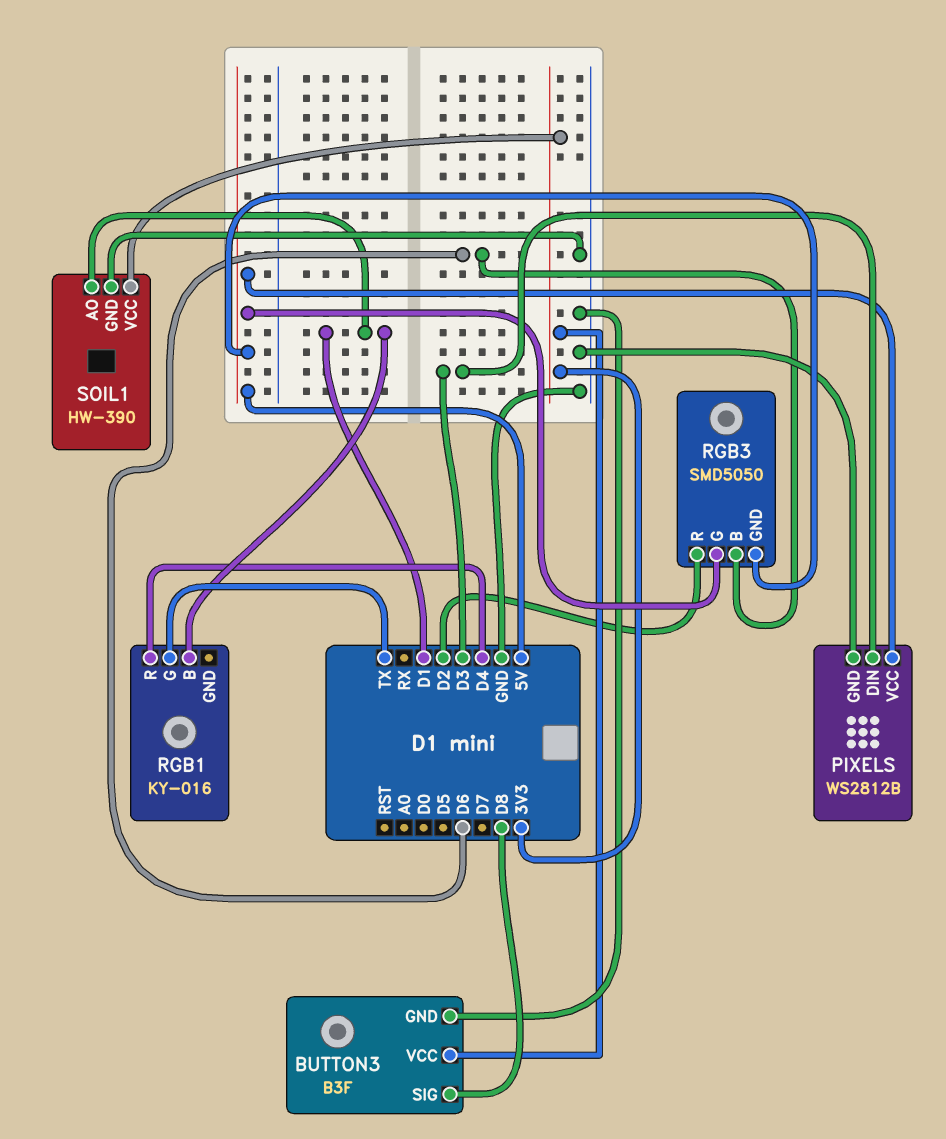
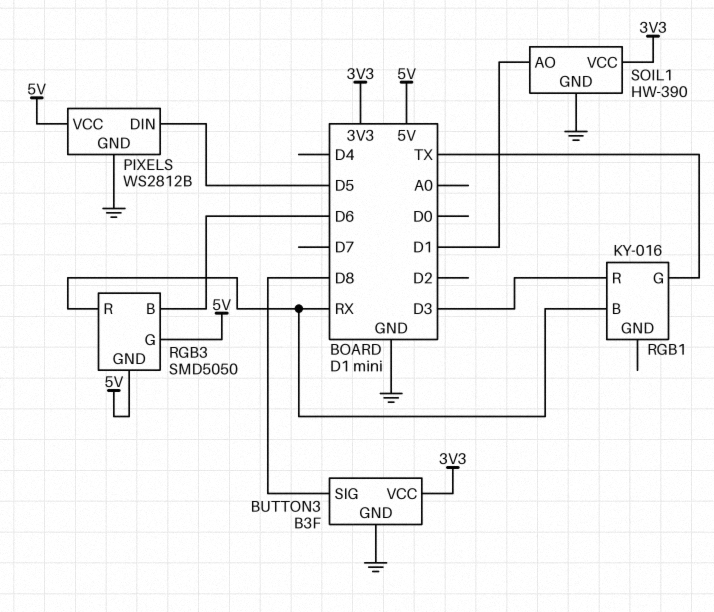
PIXELS pin DIN: D3 -> D5
RGB1 pin B: D1 -> RX
RGB1 pin R: D4 -> D3
RGB3 pin R: D2 -> RX

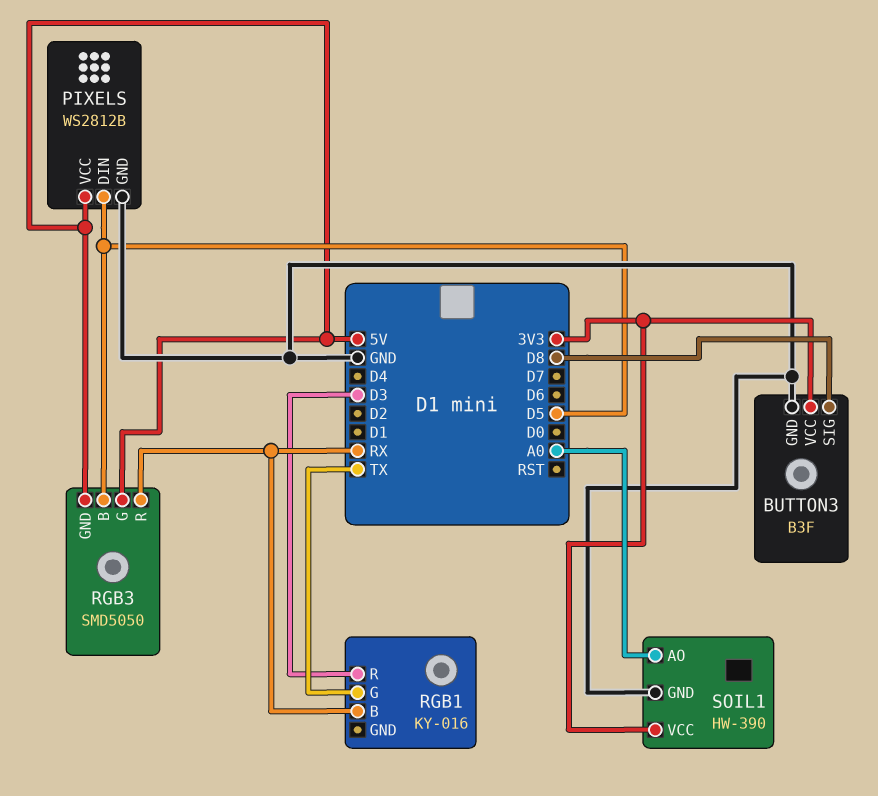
RGB3 pin B: D6 -> D5
SOIL1 pin AO: D1 -> A0

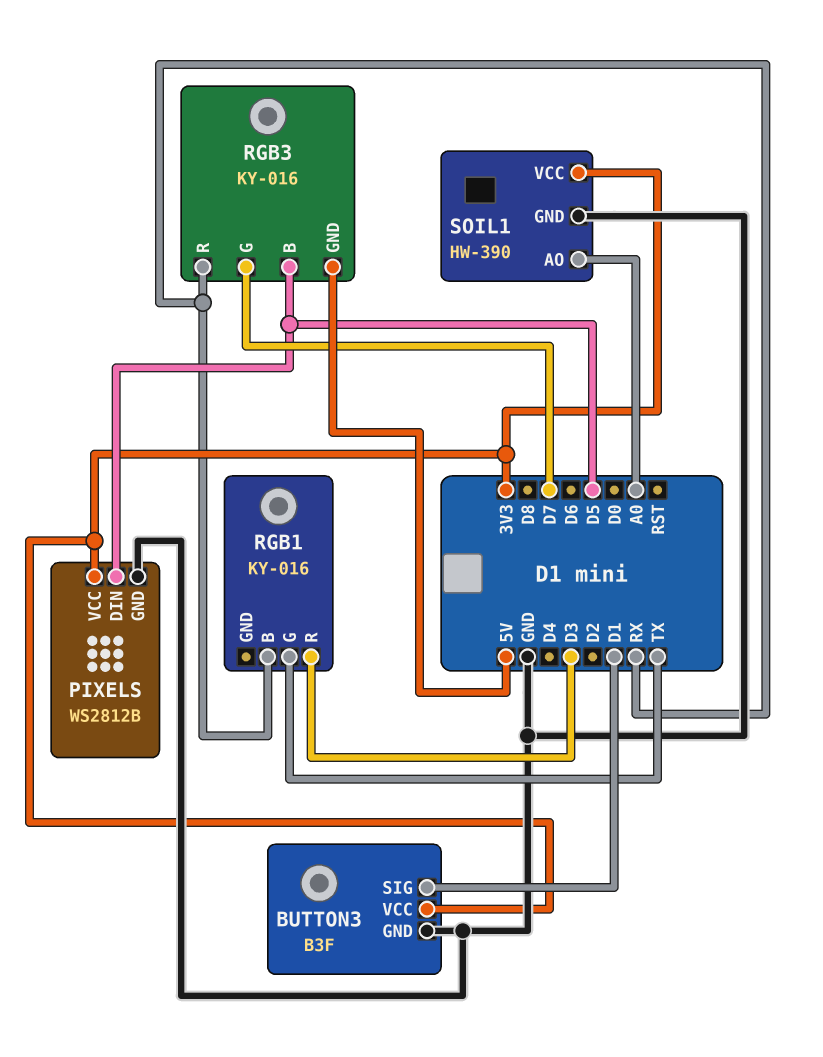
BUTTON3 pin SIG: D8 -> D1
PIXELS pin VCC: 5V -> 3V3
RGB3: SMD5050 -> KY-016
RGB3 pin G: 5V -> D7

